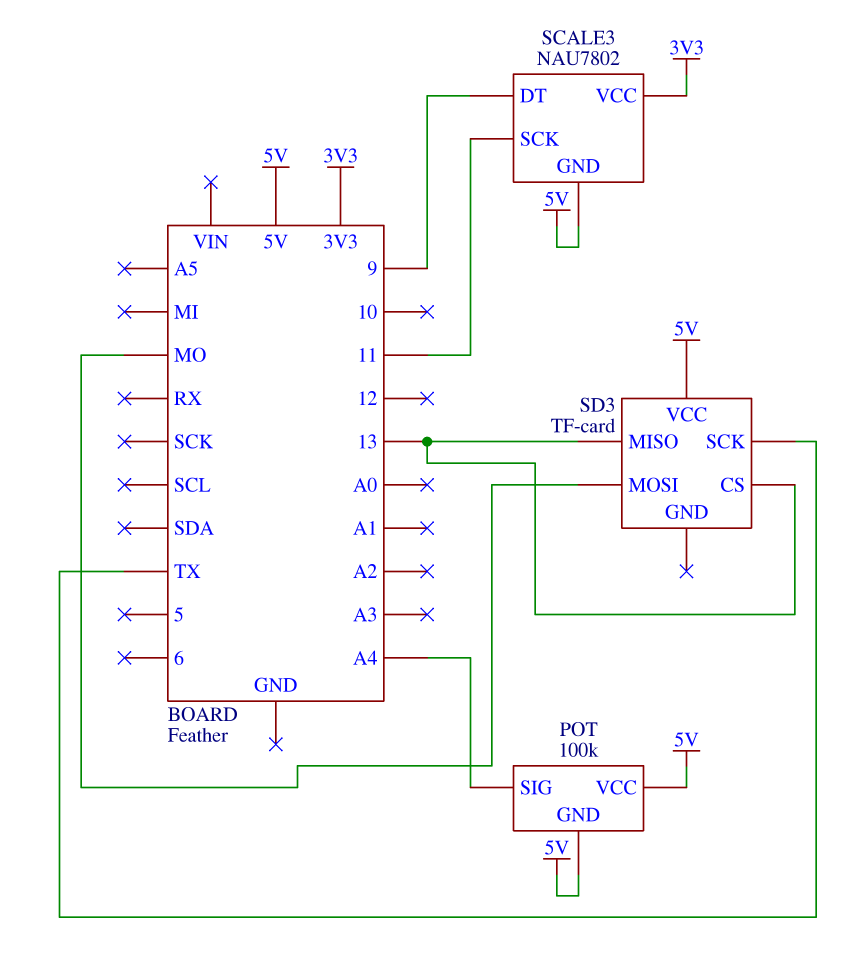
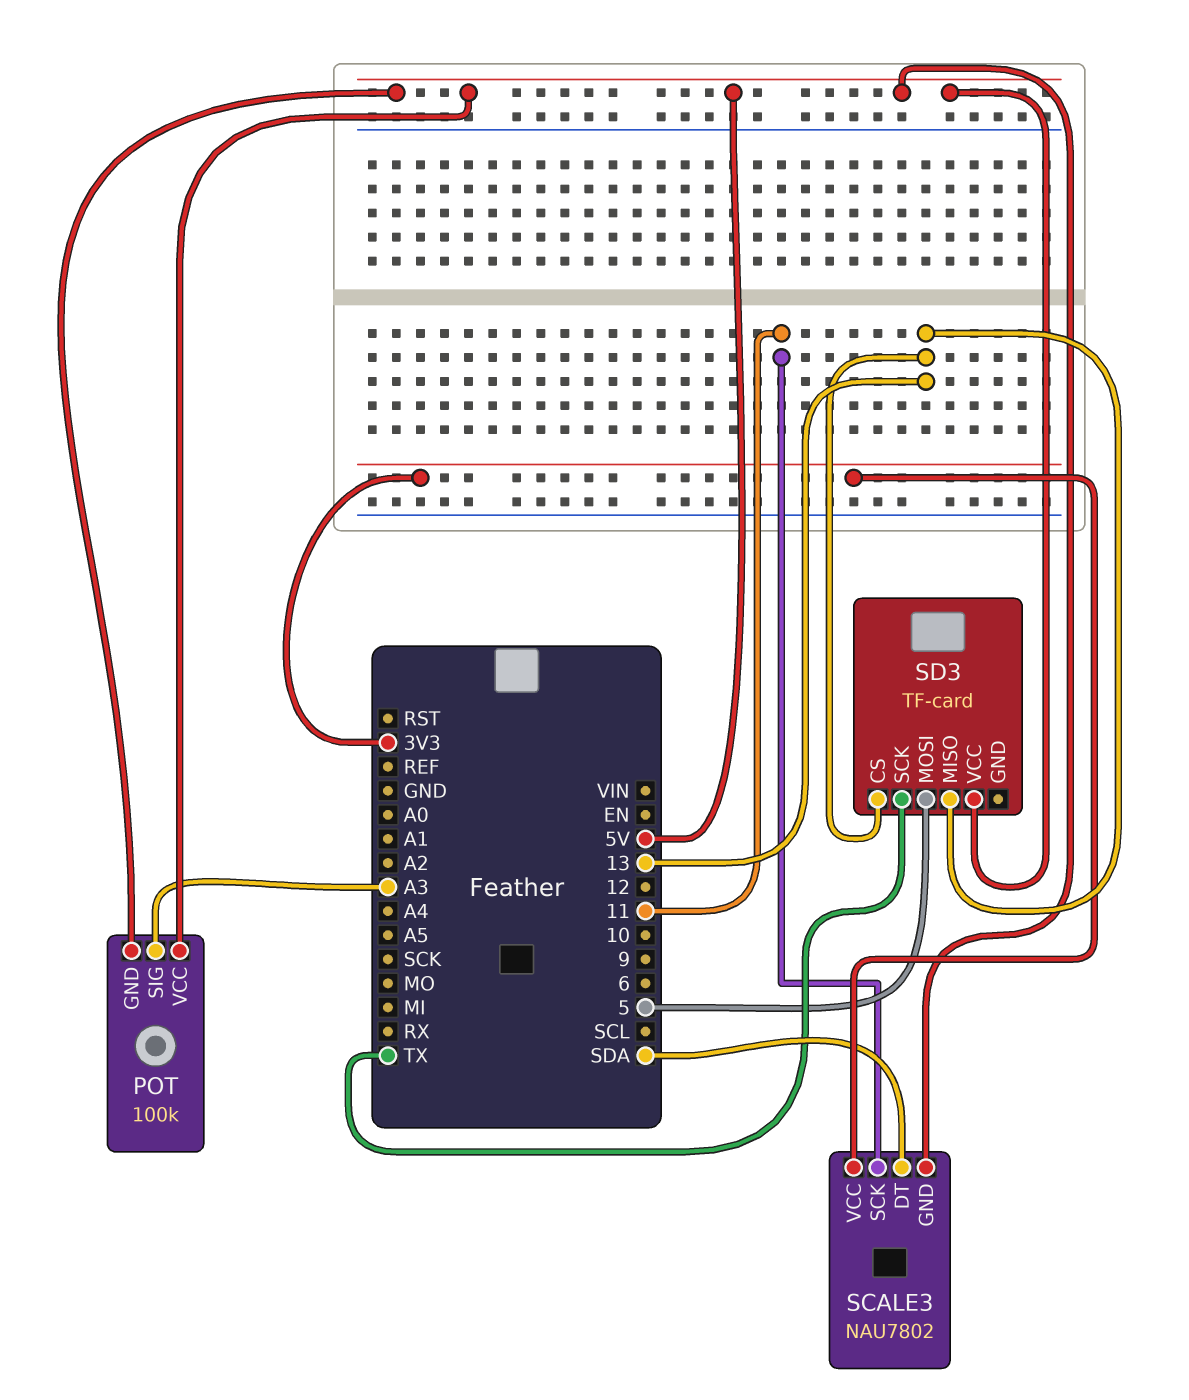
POT pin SIG: A4 -> A3
SCALE3 pin DT: 9 -> SDA
SD3 pin MOSI: MO -> 5

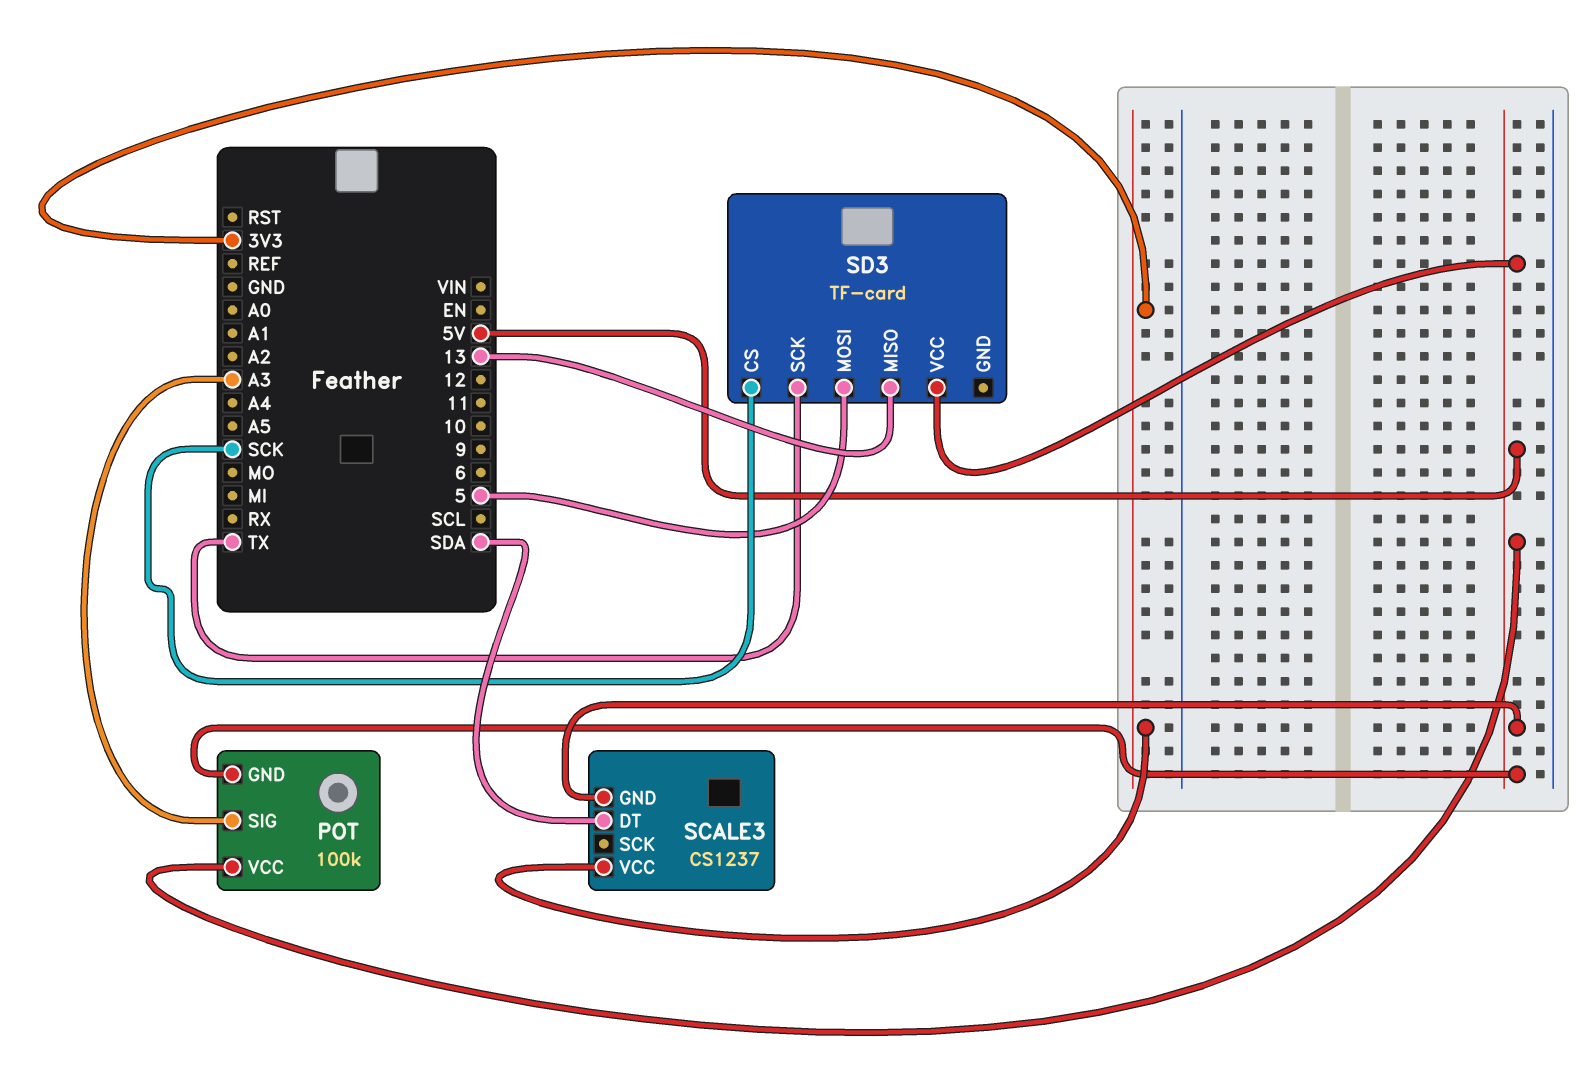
SCALE3: NAU7802 -> CS1237
SCALE3 pin SCK: 11 -> none
SD3 pin CS: 13 -> SCK

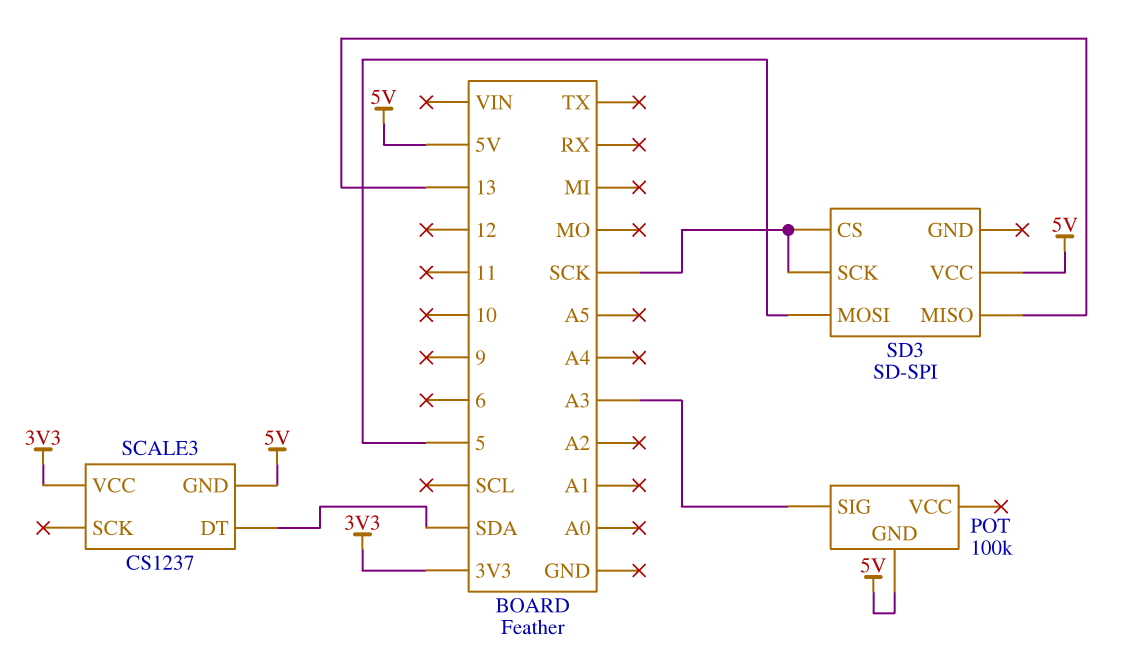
POT pin VCC: 5V -> none
SD3: TF-card -> SD-SPI
SD3 pin SCK: TX -> SCK

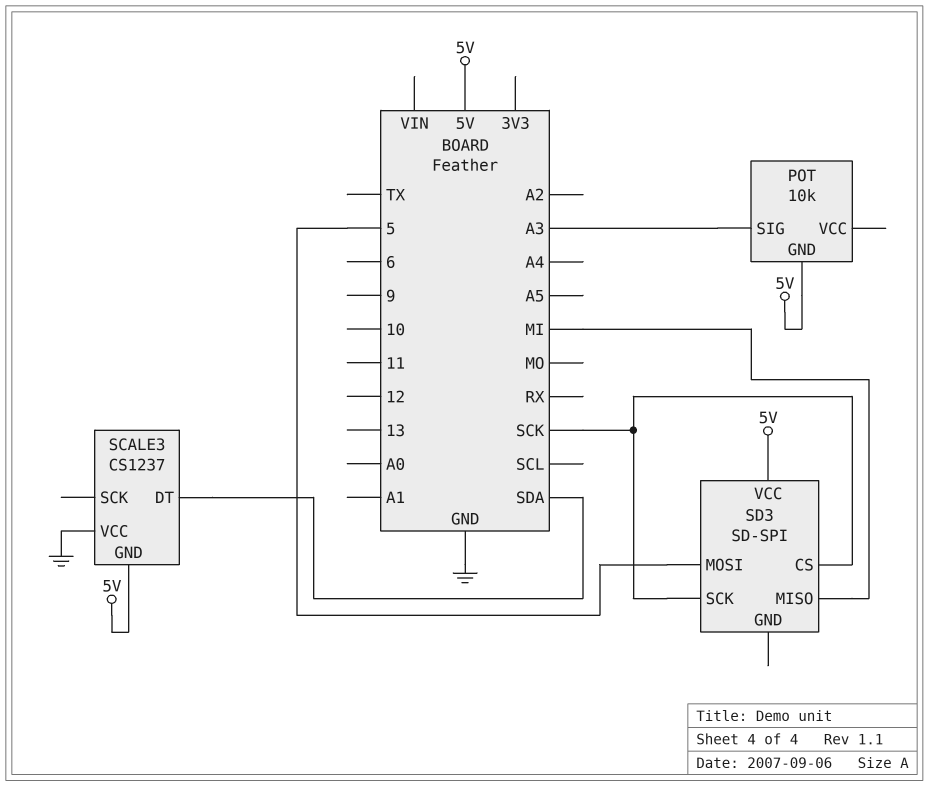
POT: 100k -> 10k
SCALE3 pin VCC: 3V3 -> GND
SD3 pin MISO: 13 -> MI

